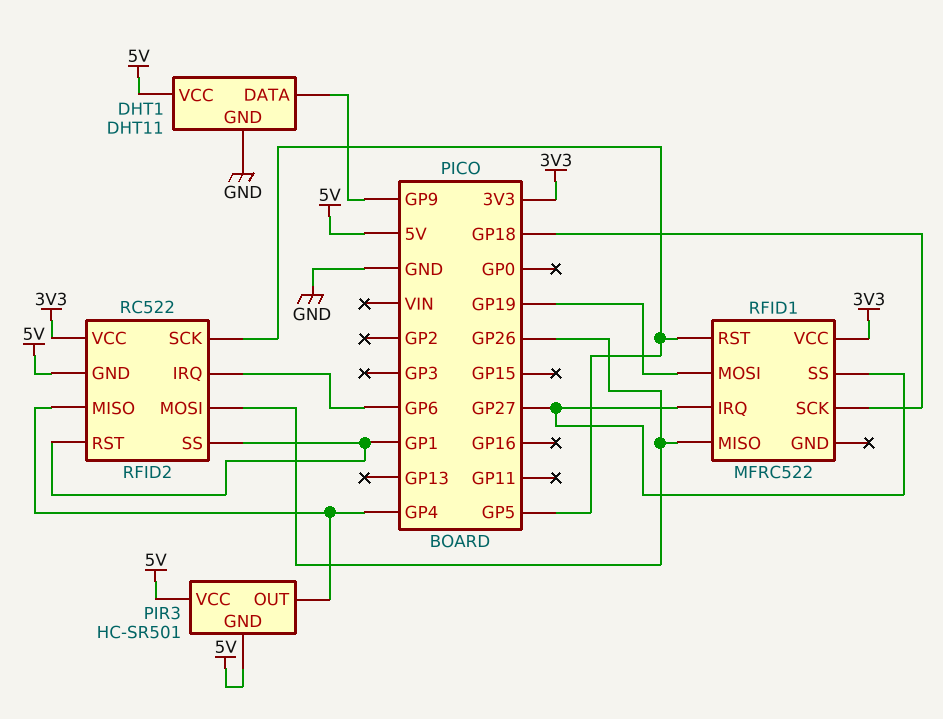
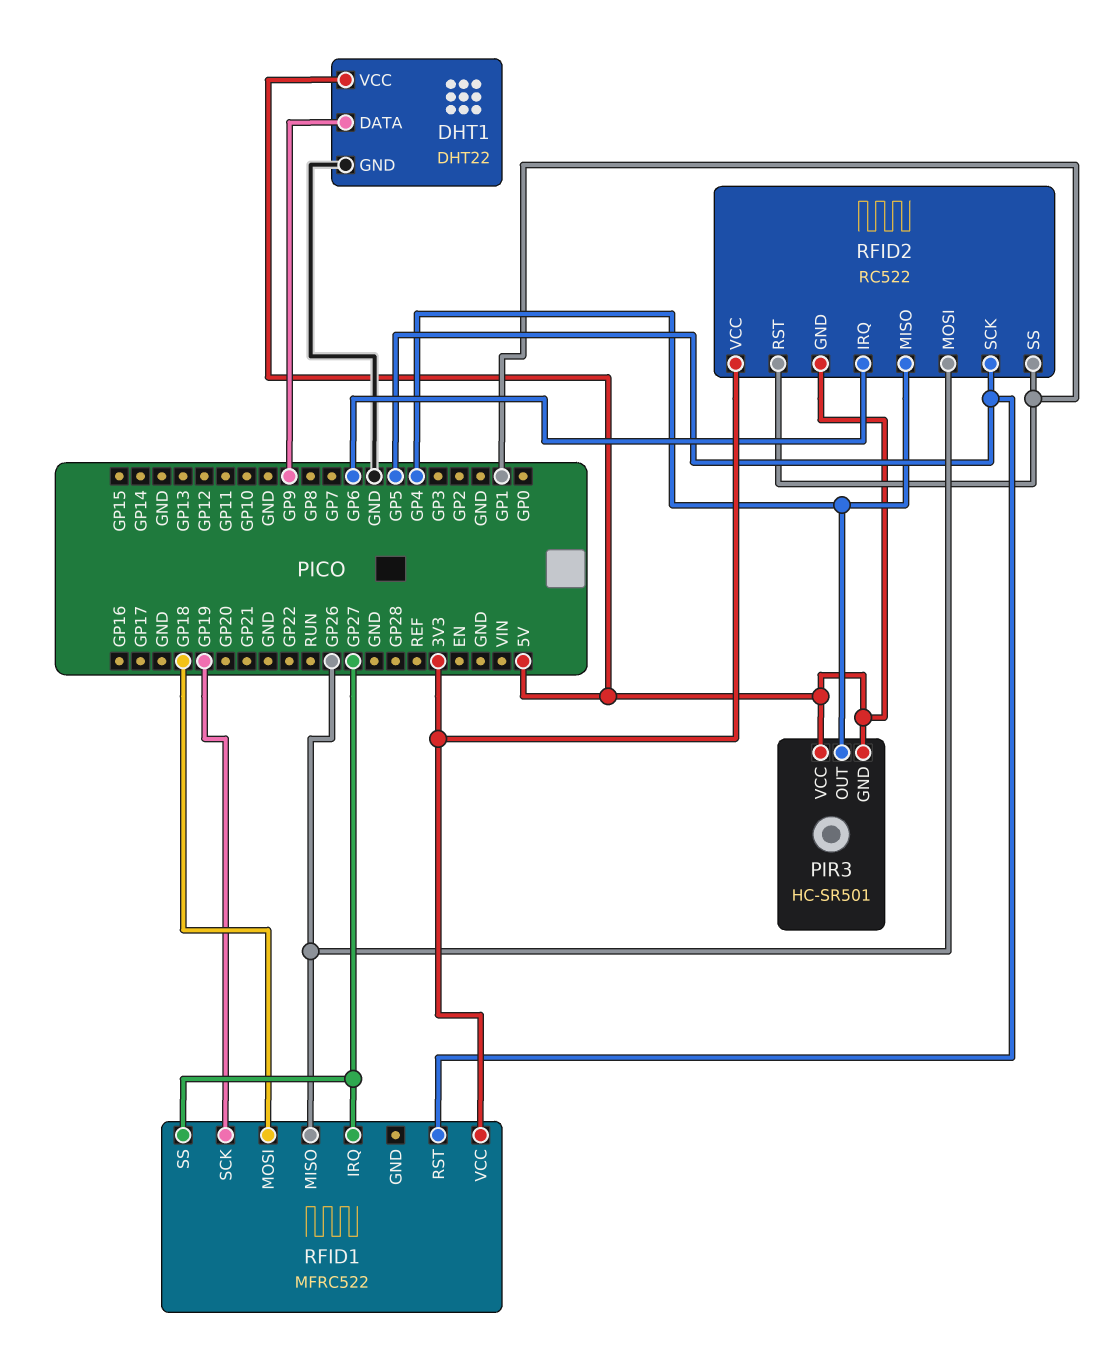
DHT1: DHT11 -> DHT22
RFID1 pin MOSI: GP19 -> GP18
RFID1 pin SCK: GP18 -> GP19

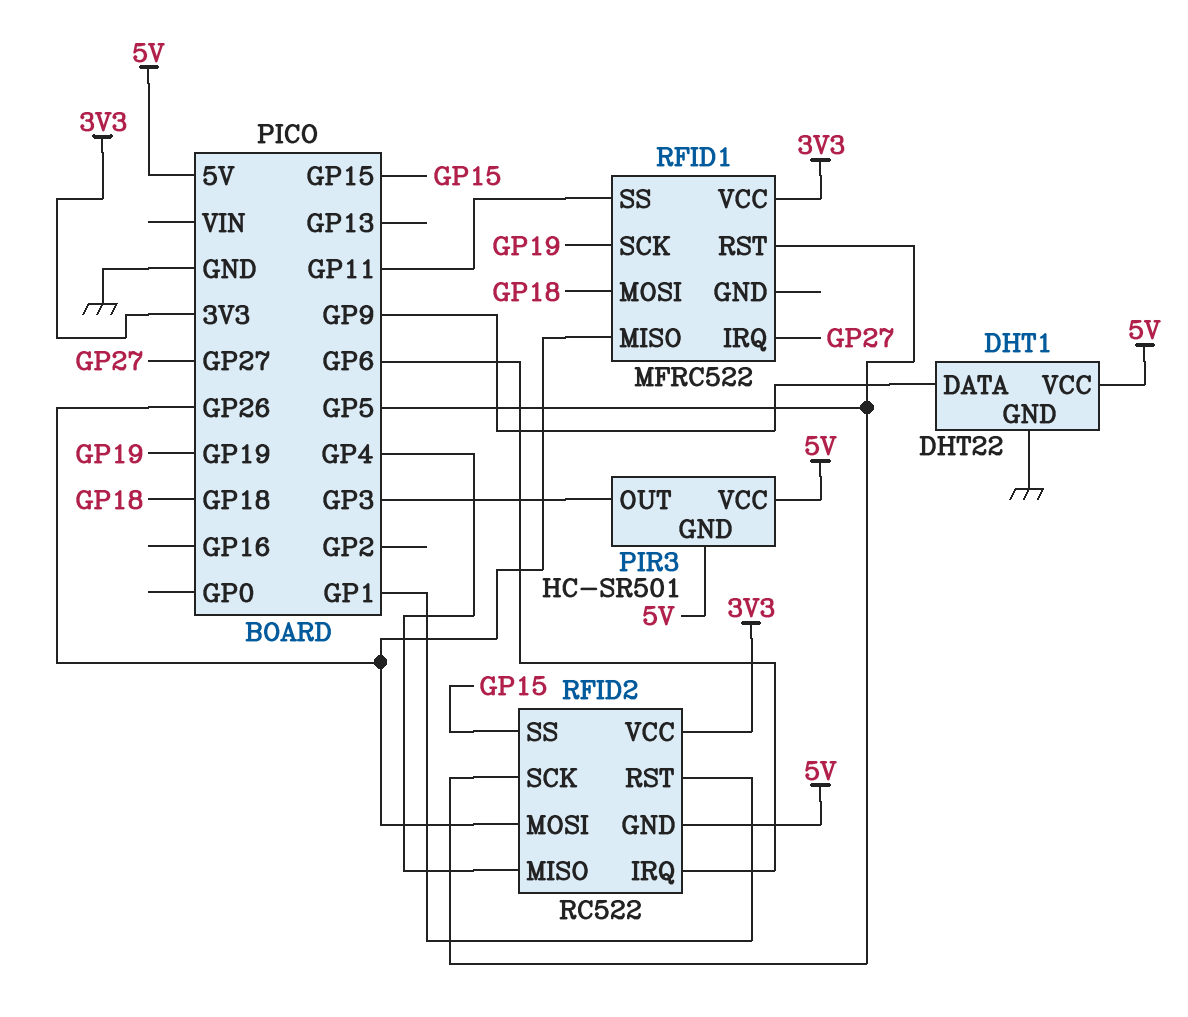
PIR3 pin OUT: GP4 -> GP3
RFID1 pin SS: GP27 -> GP11
RFID2 pin SS: GP1 -> GP15

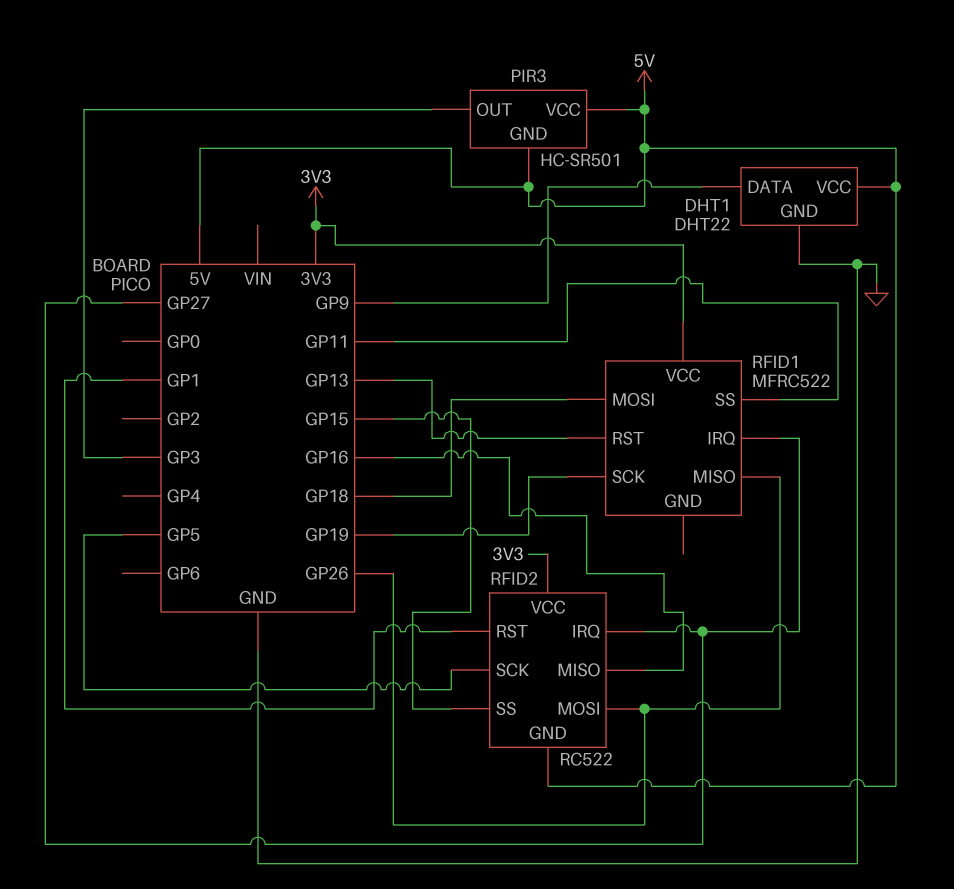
RFID1 pin RST: GP5 -> GP13
RFID2 pin IRQ: GP6 -> GP27
RFID2 pin MISO: GP4 -> GP16

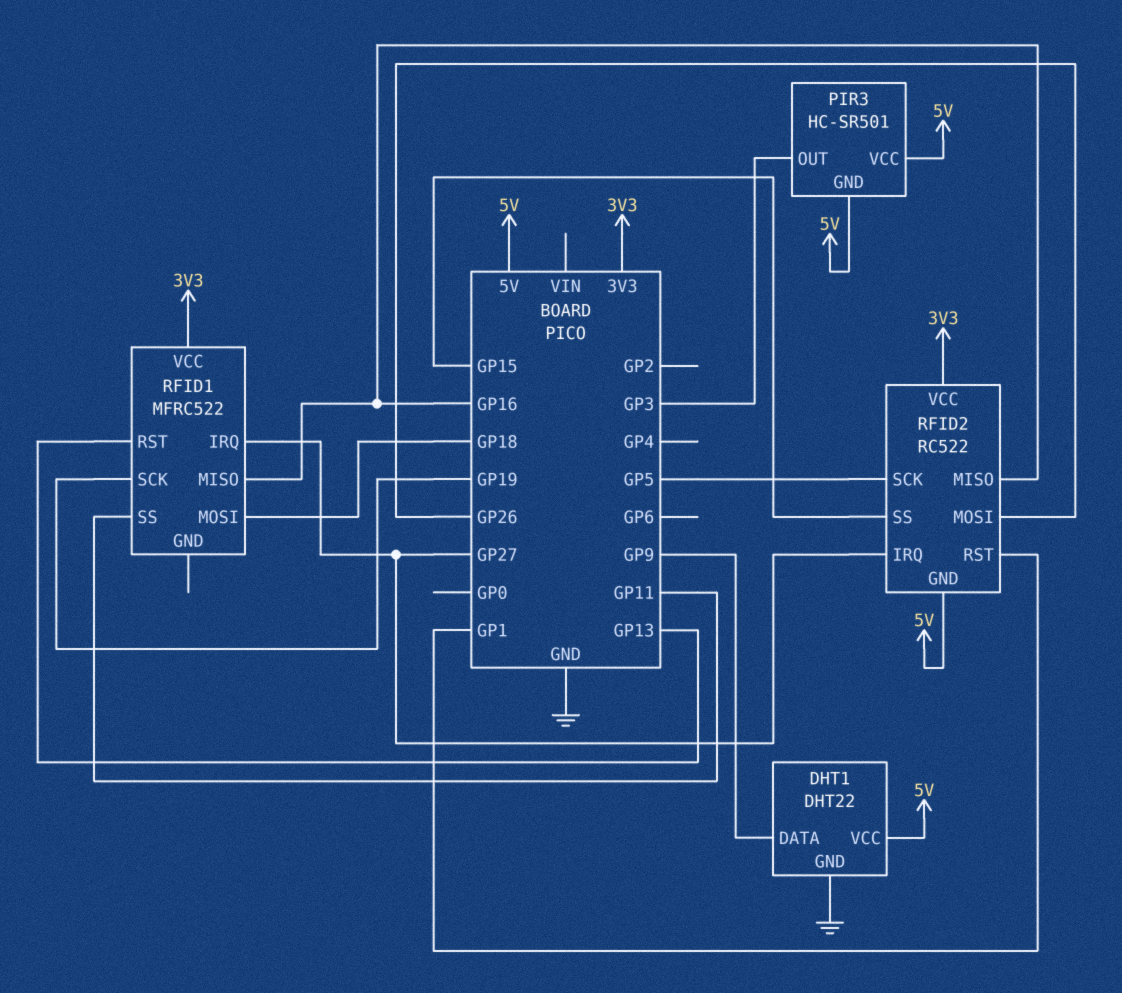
RFID1 pin MISO: GP26 -> GP16

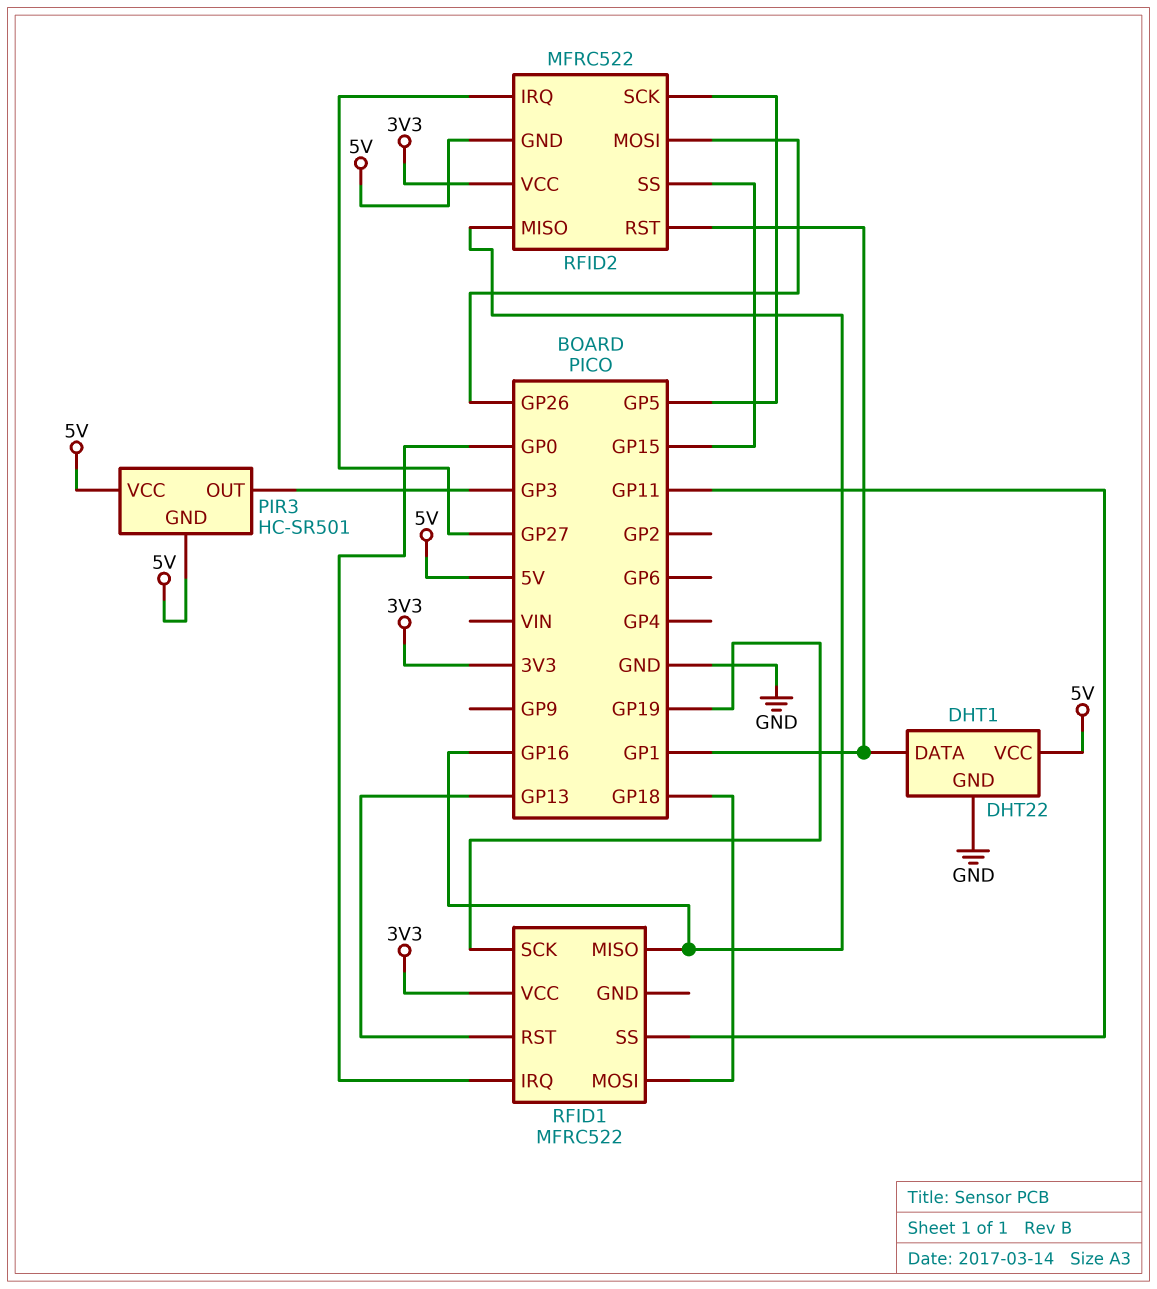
DHT1 pin DATA: GP9 -> GP1
RFID1 pin IRQ: GP27 -> GP0
RFID2: RC522 -> MFRC522

